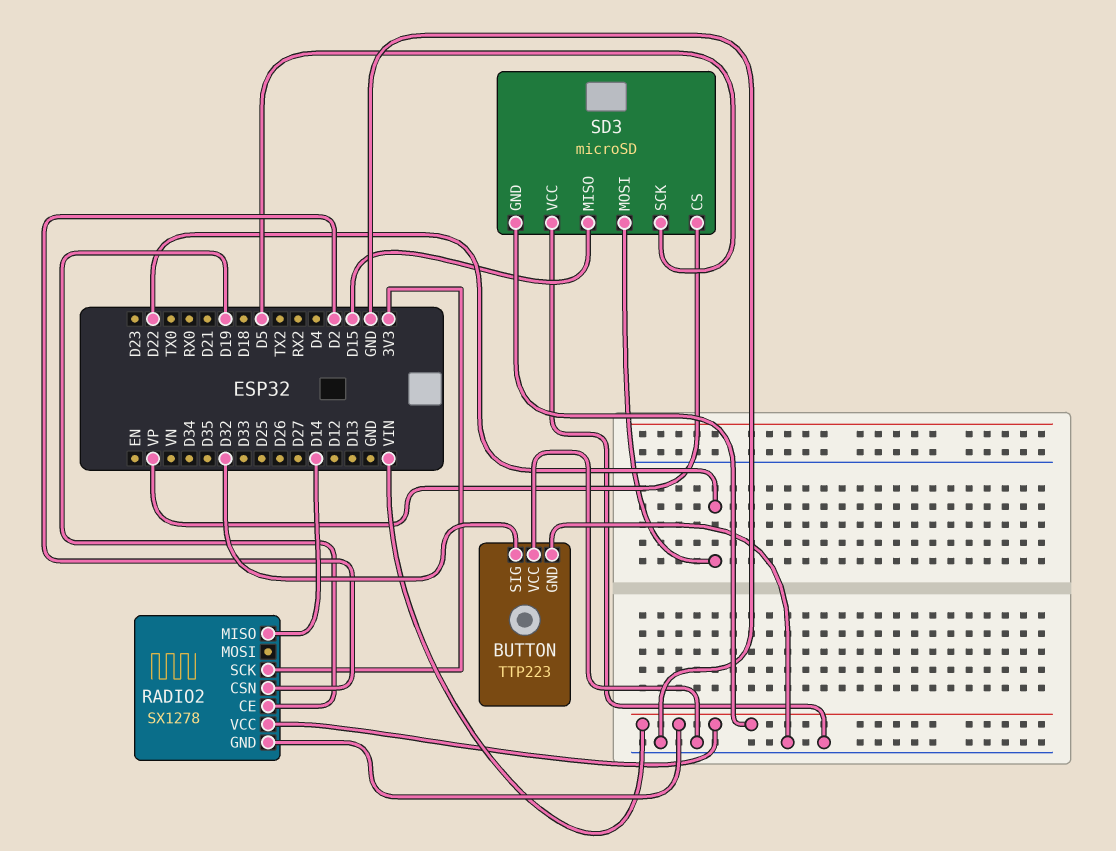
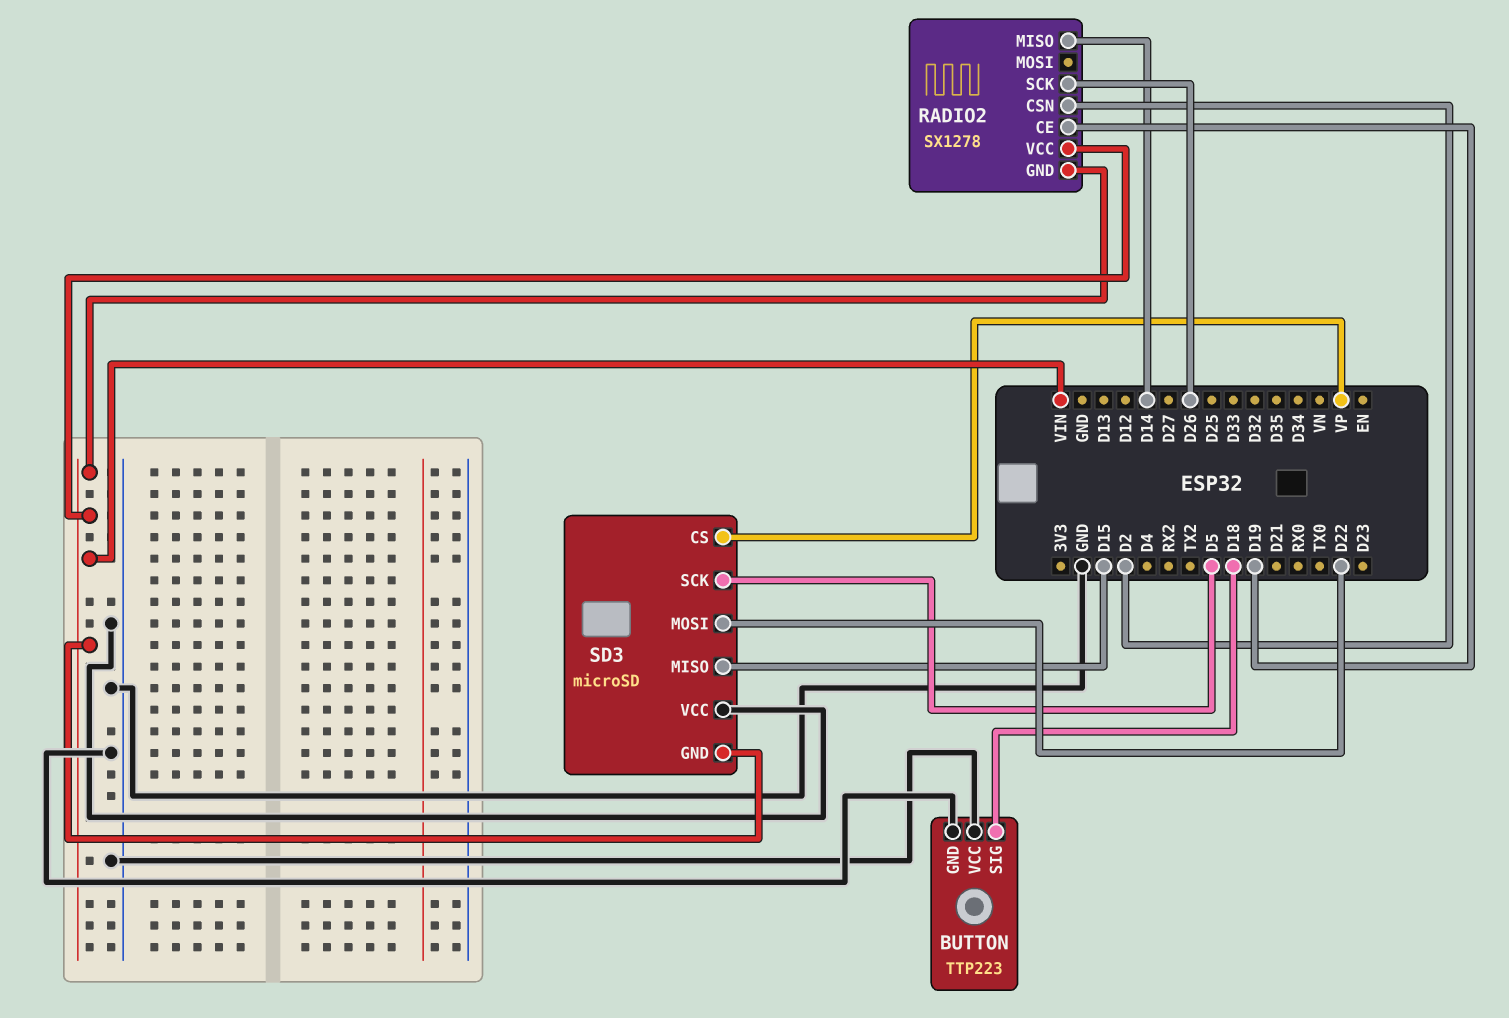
BUTTON pin SIG: D32 -> D18
RADIO2 pin SCK: 3V3 -> D26

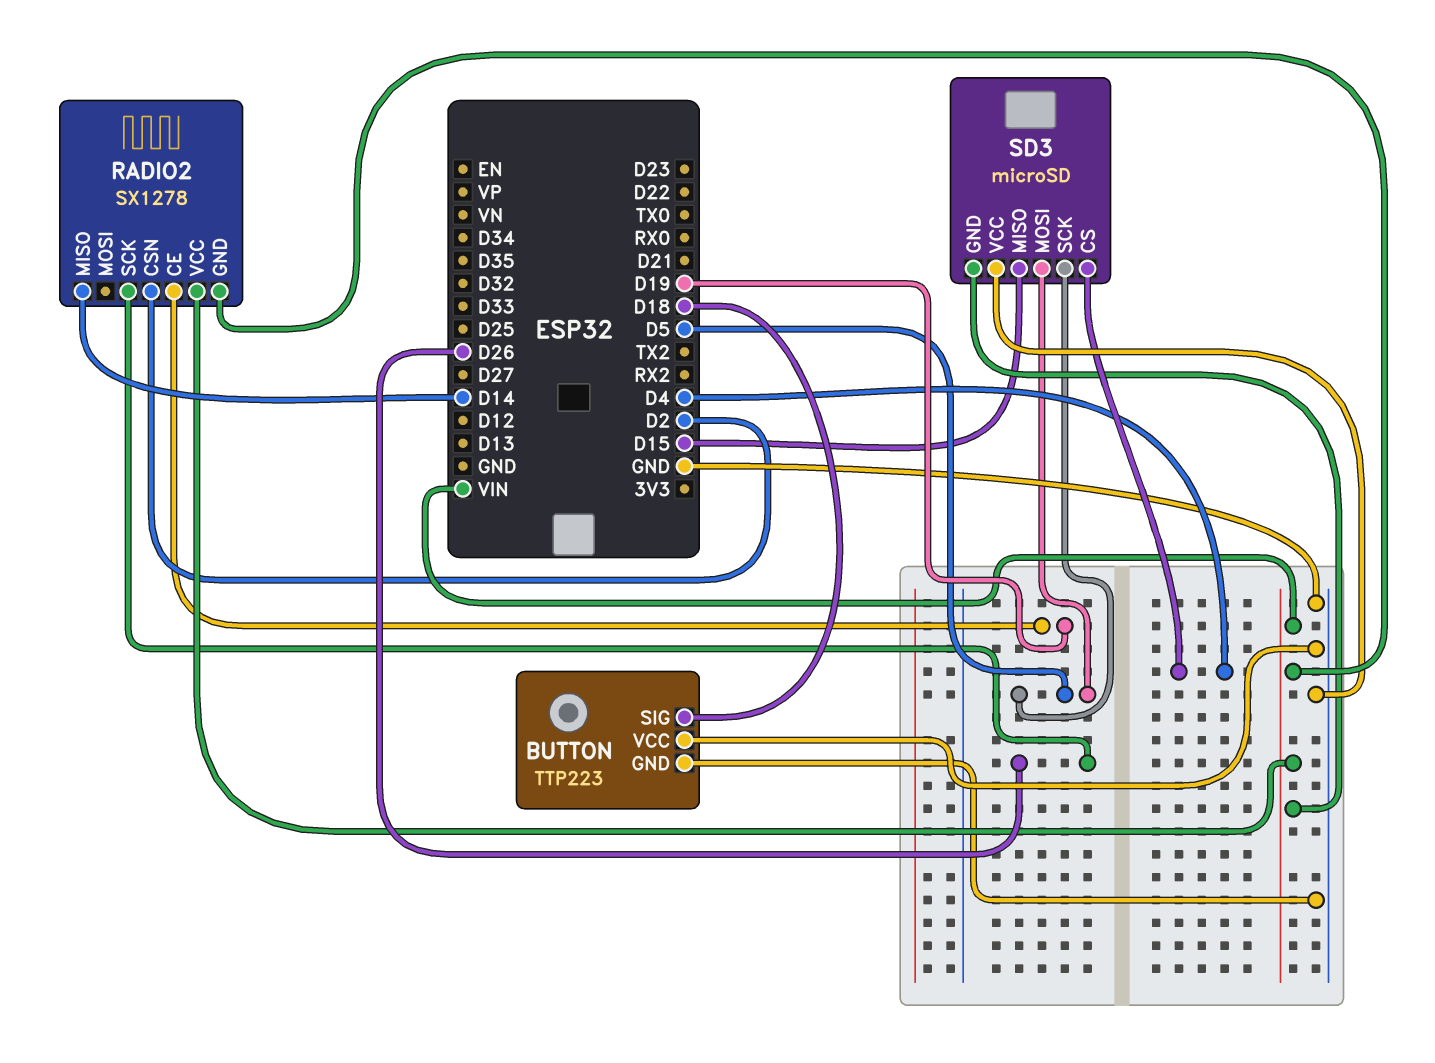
SD3 pin CS: VP -> D4
SD3 pin MOSI: D22 -> D5

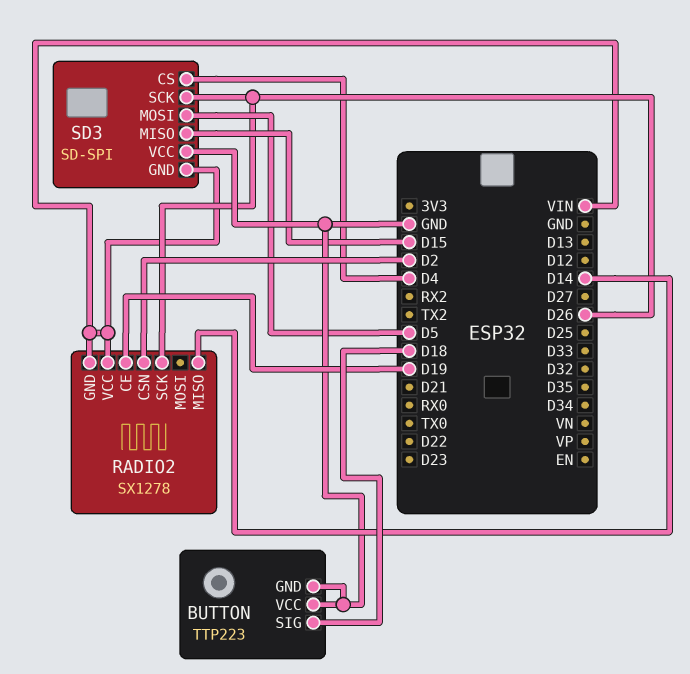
SD3: microSD -> SD-SPI
SD3 pin SCK: D5 -> D26

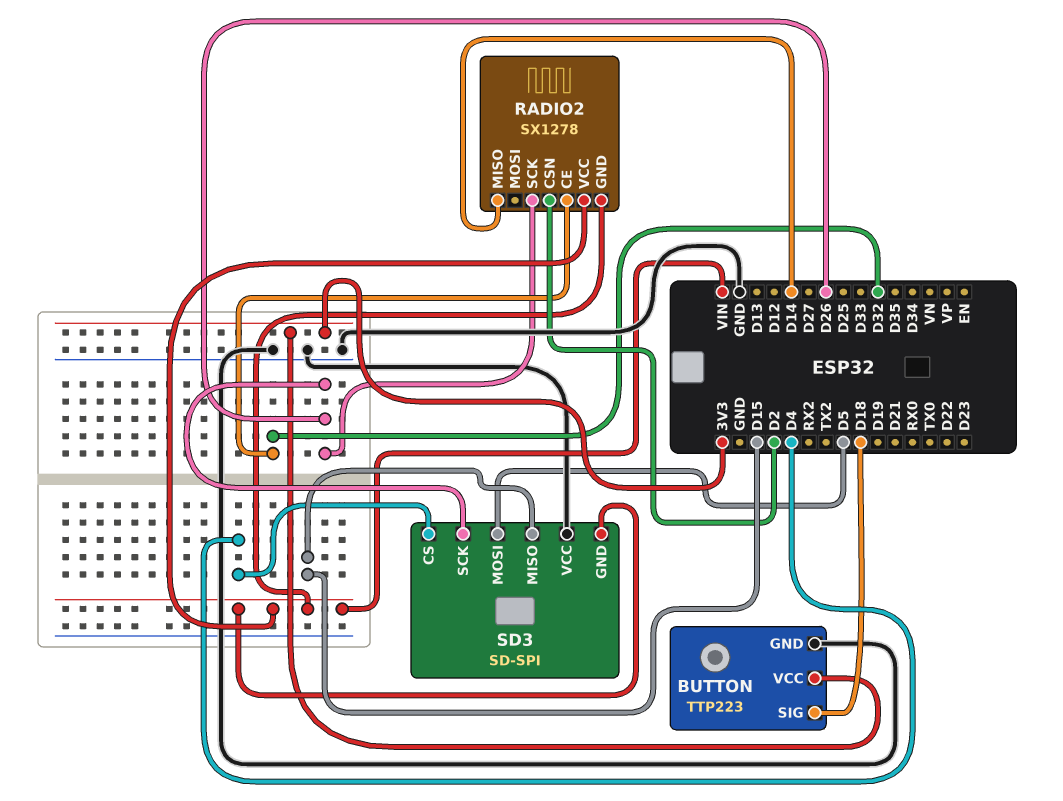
BUTTON pin VCC: GND -> 3V3
RADIO2 pin CE: D19 -> D32

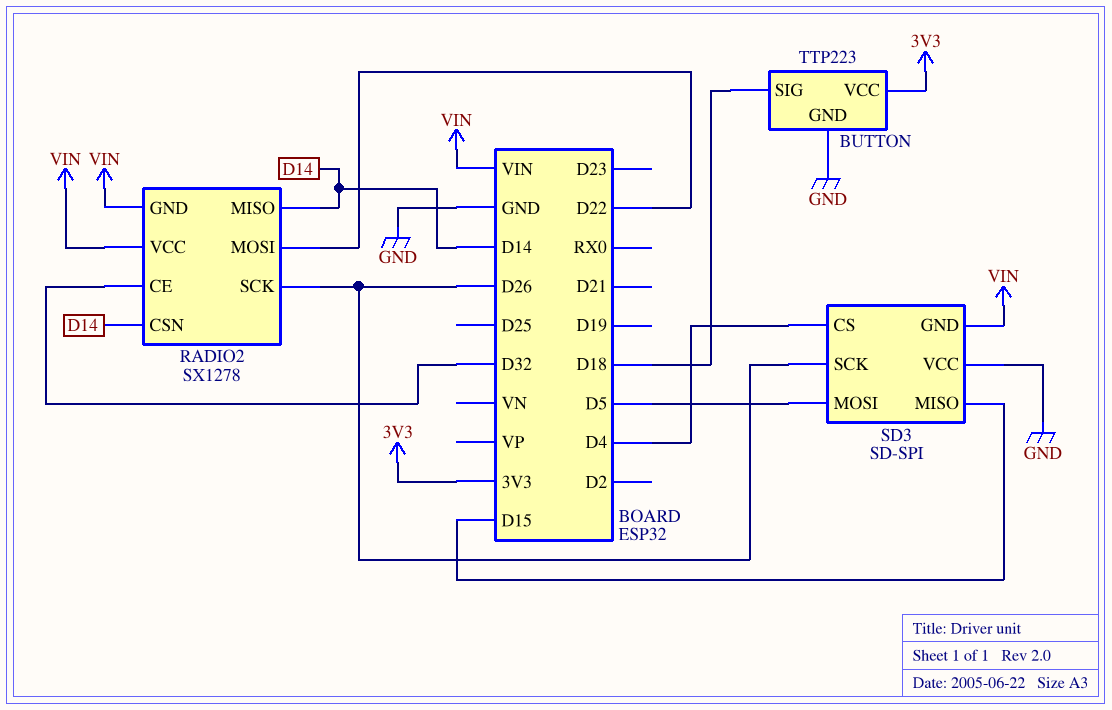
RADIO2 pin CSN: D2 -> D14
RADIO2 pin MOSI: none -> D22

